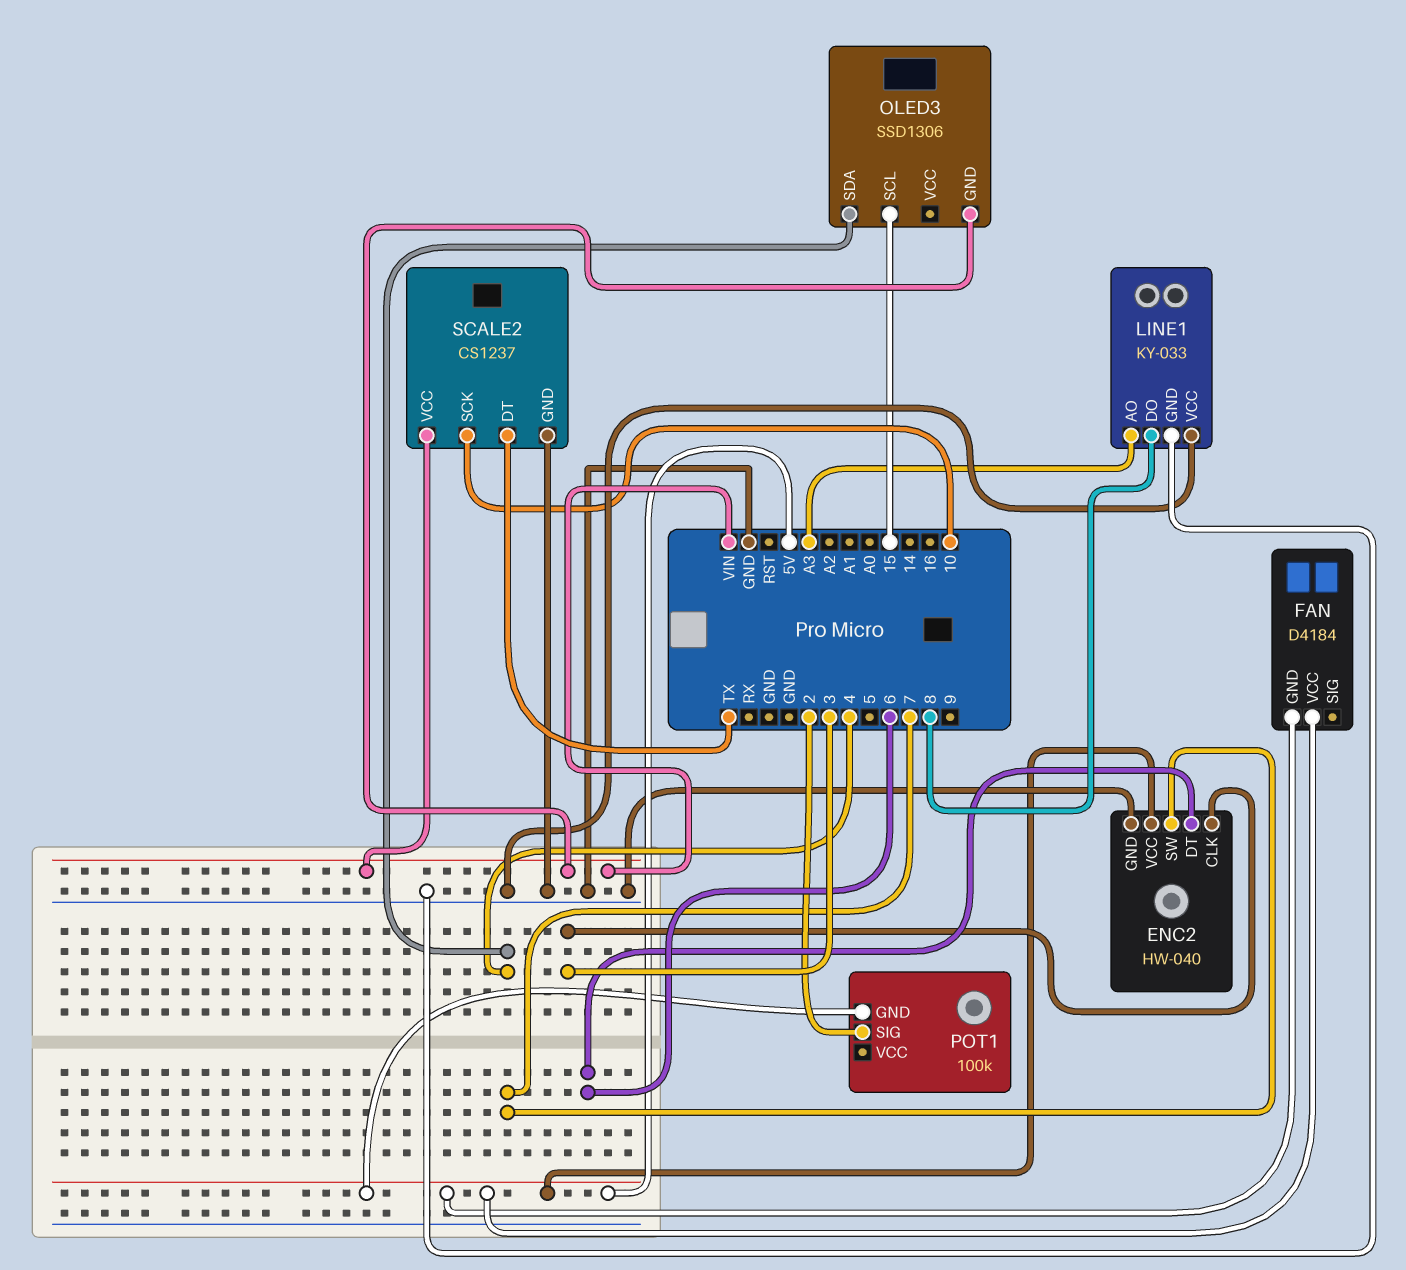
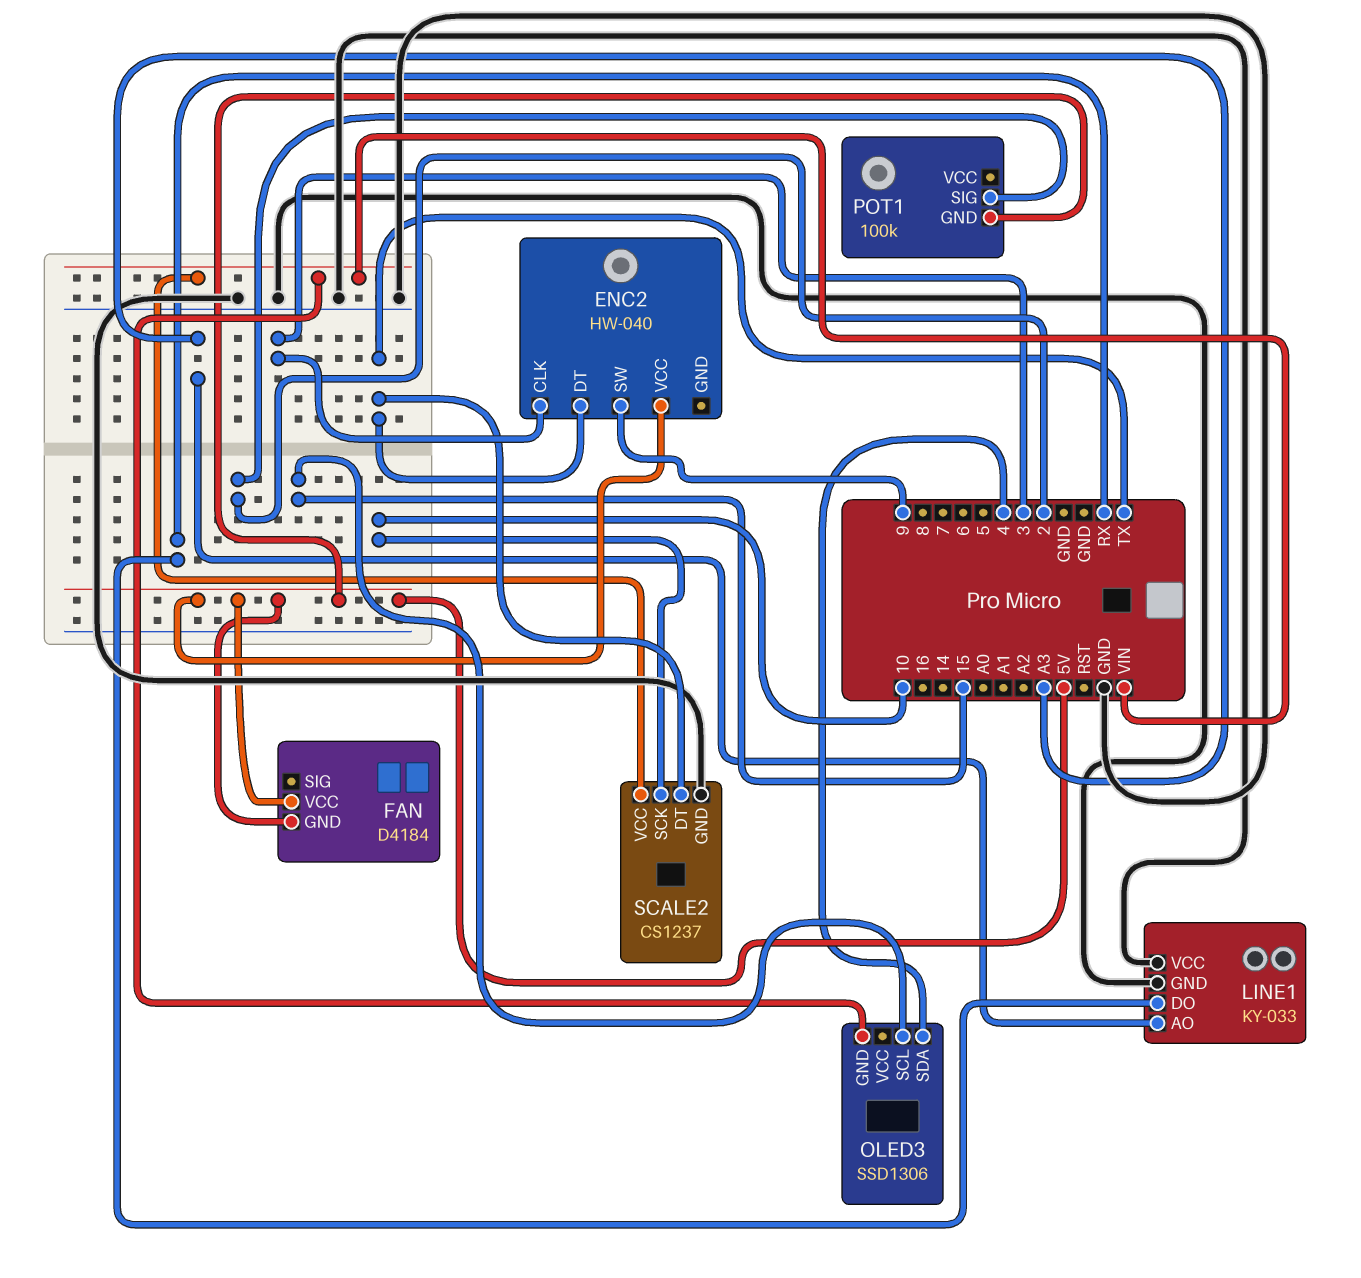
ENC2 pin DT: 6 -> TX
ENC2 pin GND: GND -> none
ENC2 pin SW: 7 -> 9
LINE1 pin DO: 8 -> RX

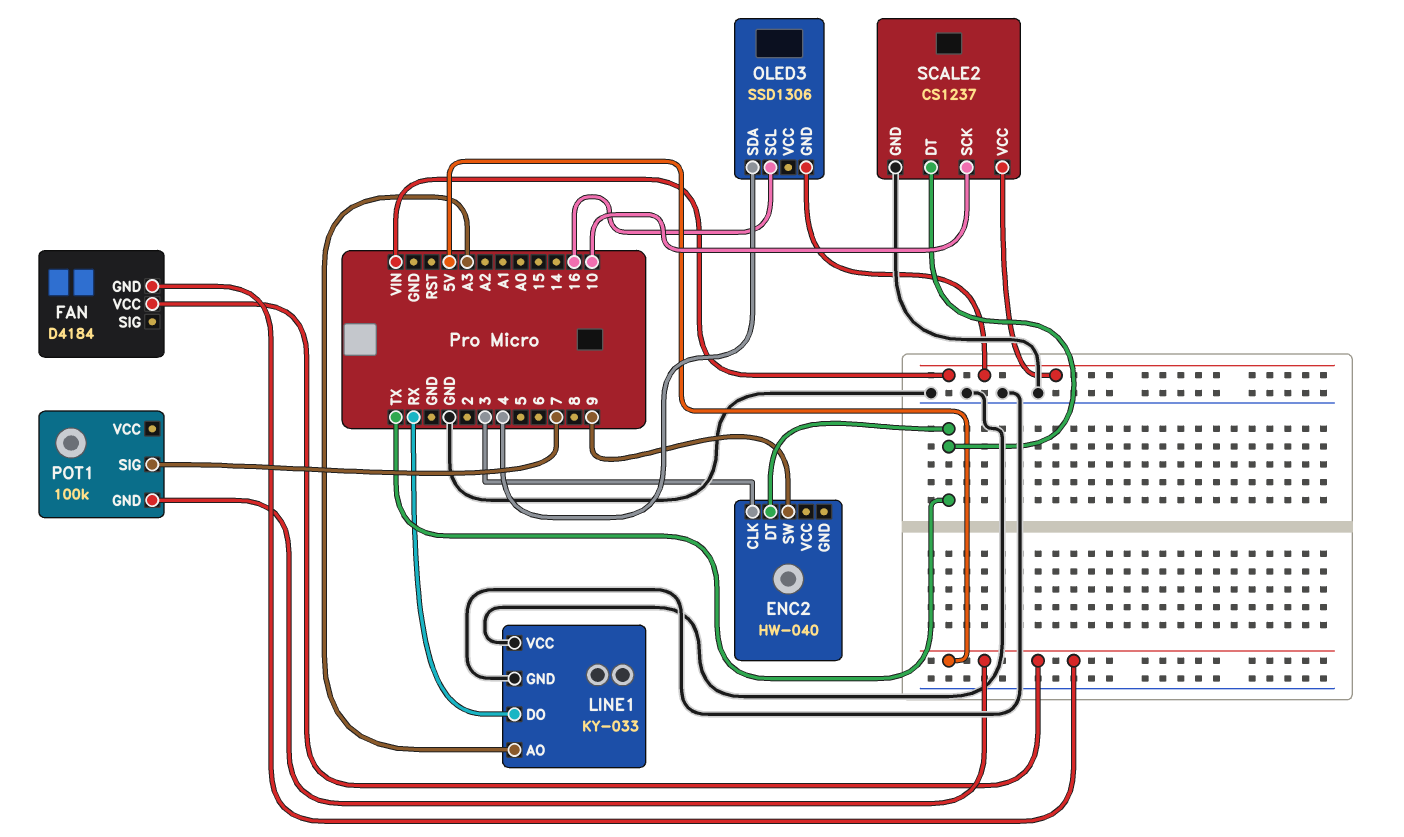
ENC2 pin VCC: 5V -> none
OLED3 pin SCL: 15 -> 16
POT1 pin SIG: 2 -> 7

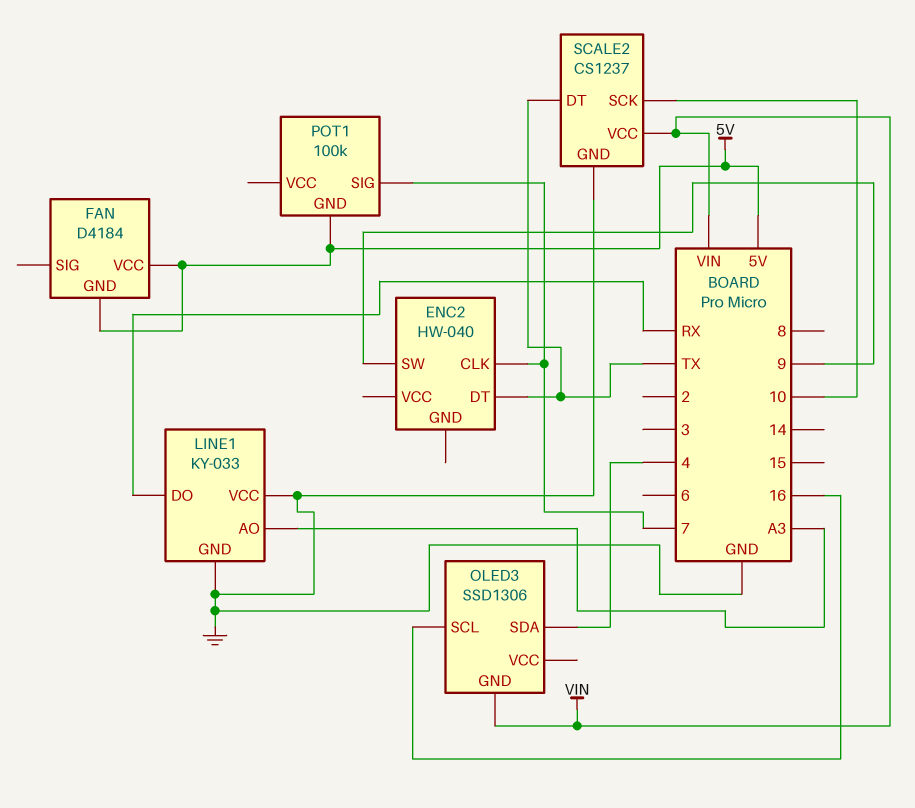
ENC2 pin CLK: 3 -> 7

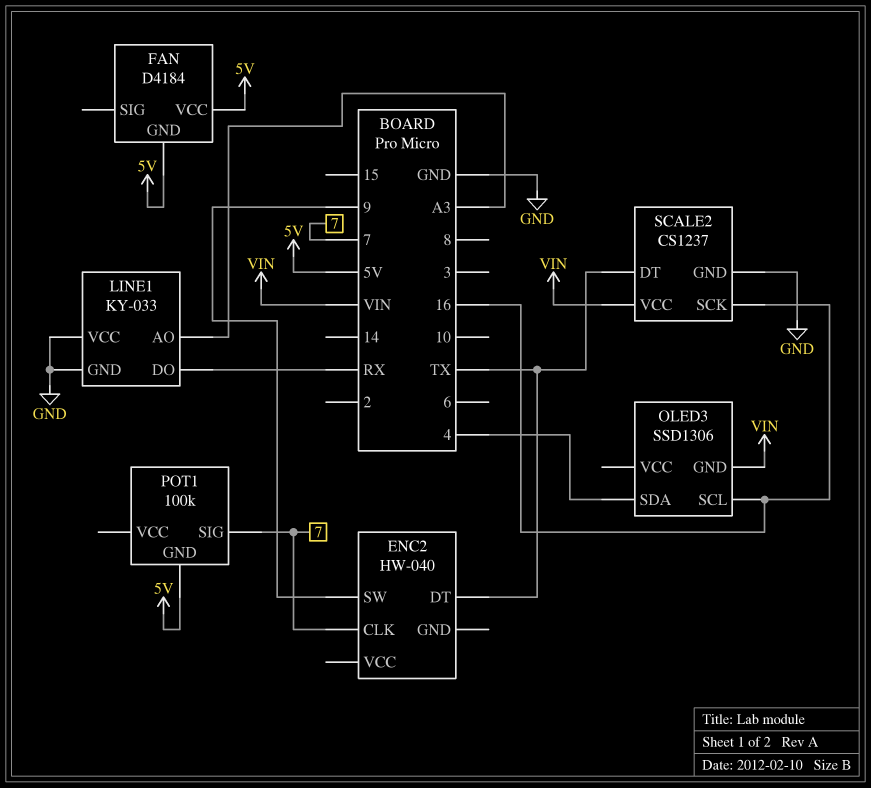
SCALE2 pin SCK: 10 -> 16

